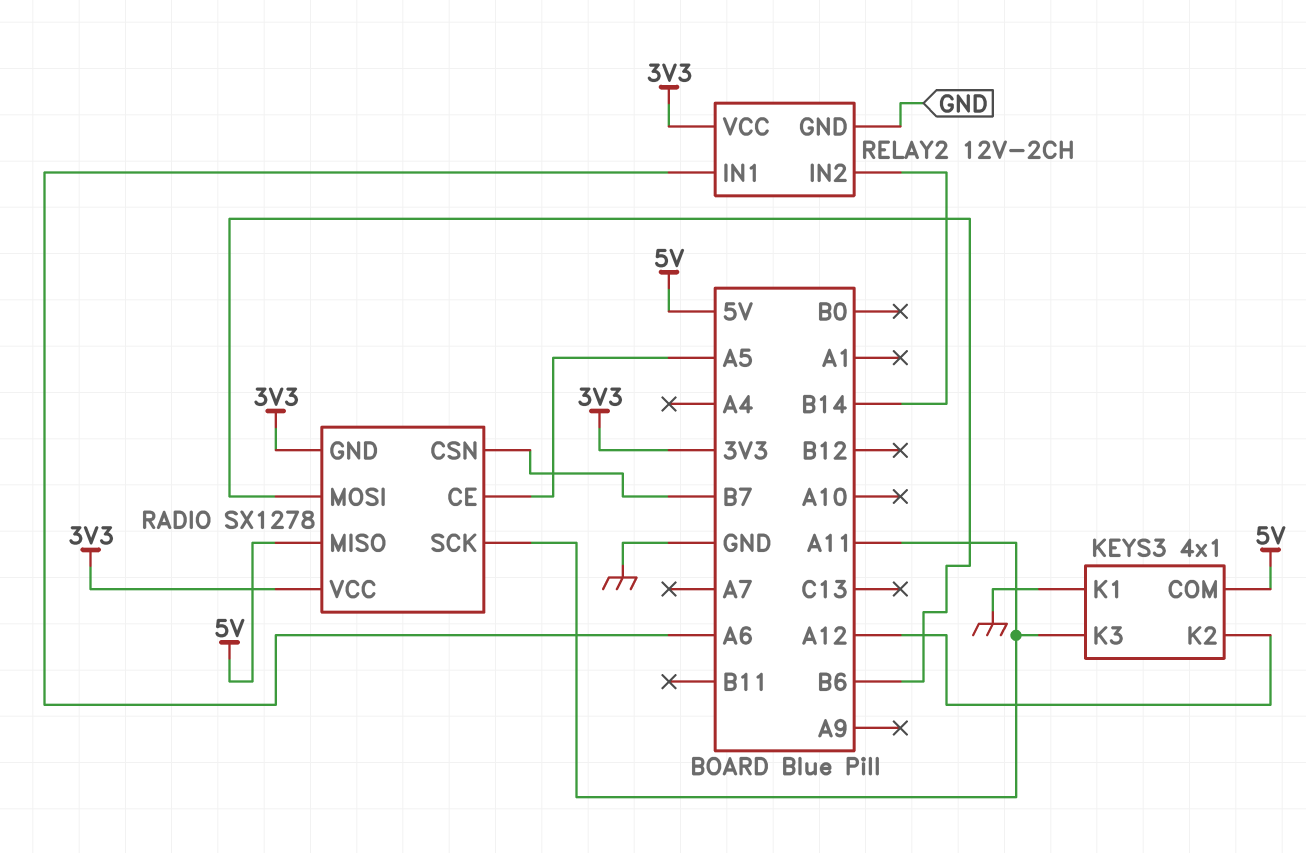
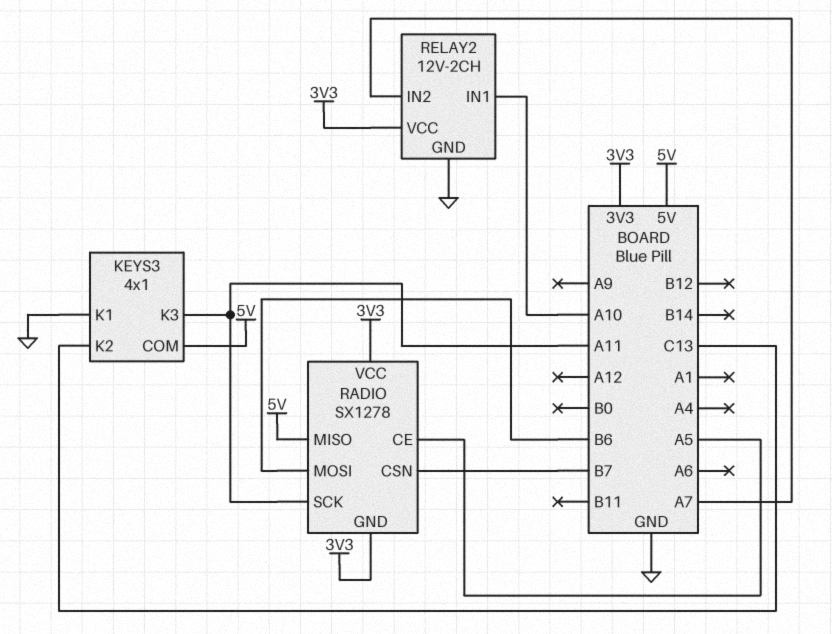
KEYS3 pin K2: A12 -> C13
RELAY2 pin IN1: A6 -> A10
RELAY2 pin IN2: B14 -> A7

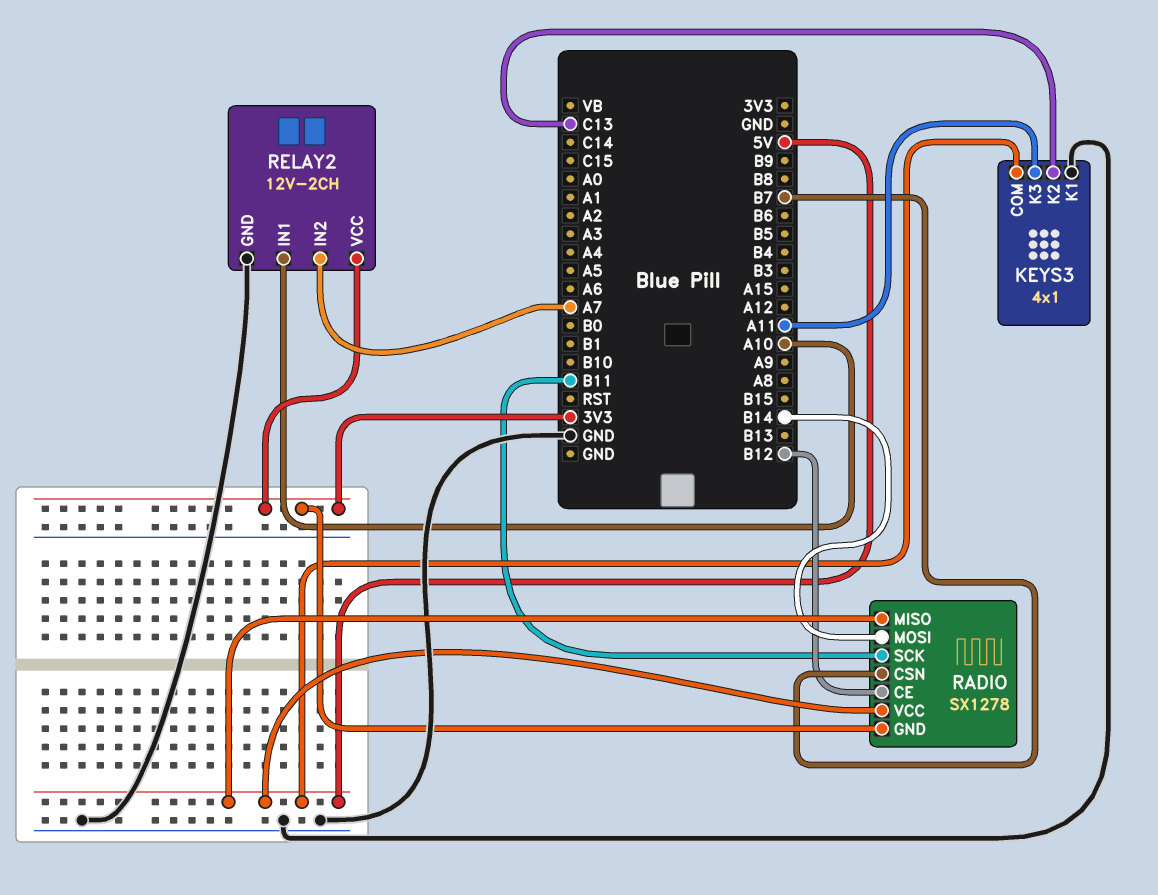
RADIO pin CE: A5 -> B12
RADIO pin MOSI: B6 -> B14
RADIO pin SCK: A11 -> B11
RADIO pin VCC: 3V3 -> 5V

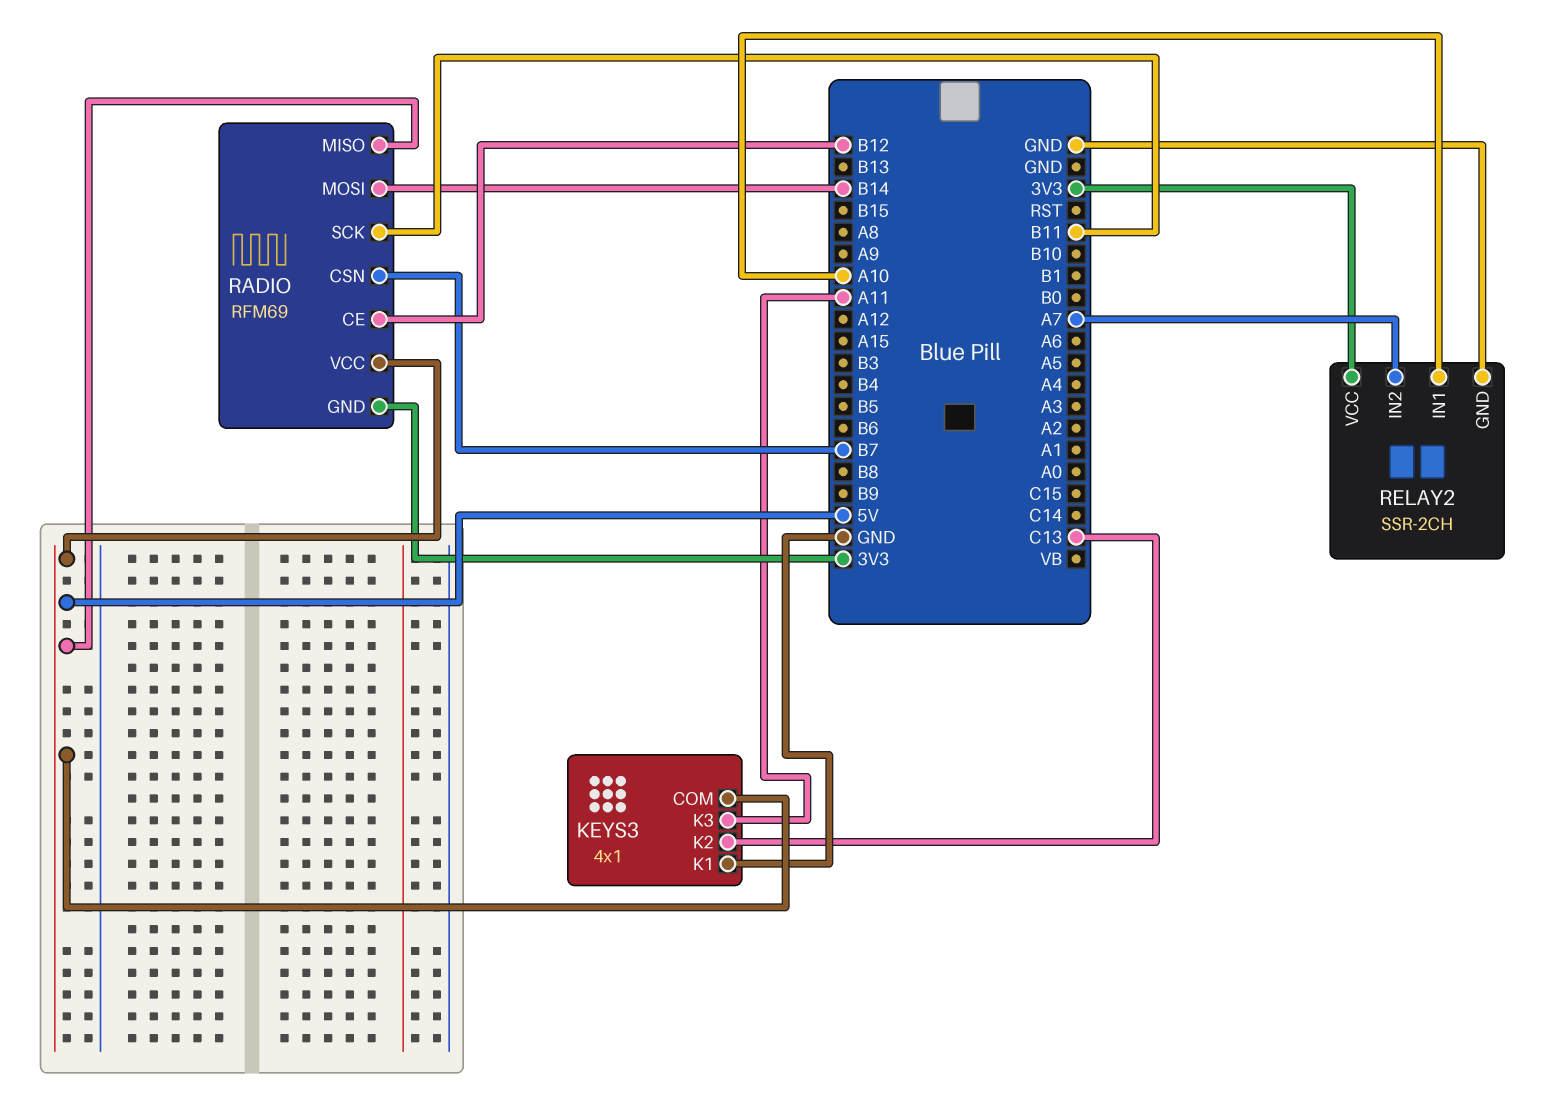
RADIO: SX1278 -> RFM69
RELAY2: 12V-2CH -> SSR-2CH

